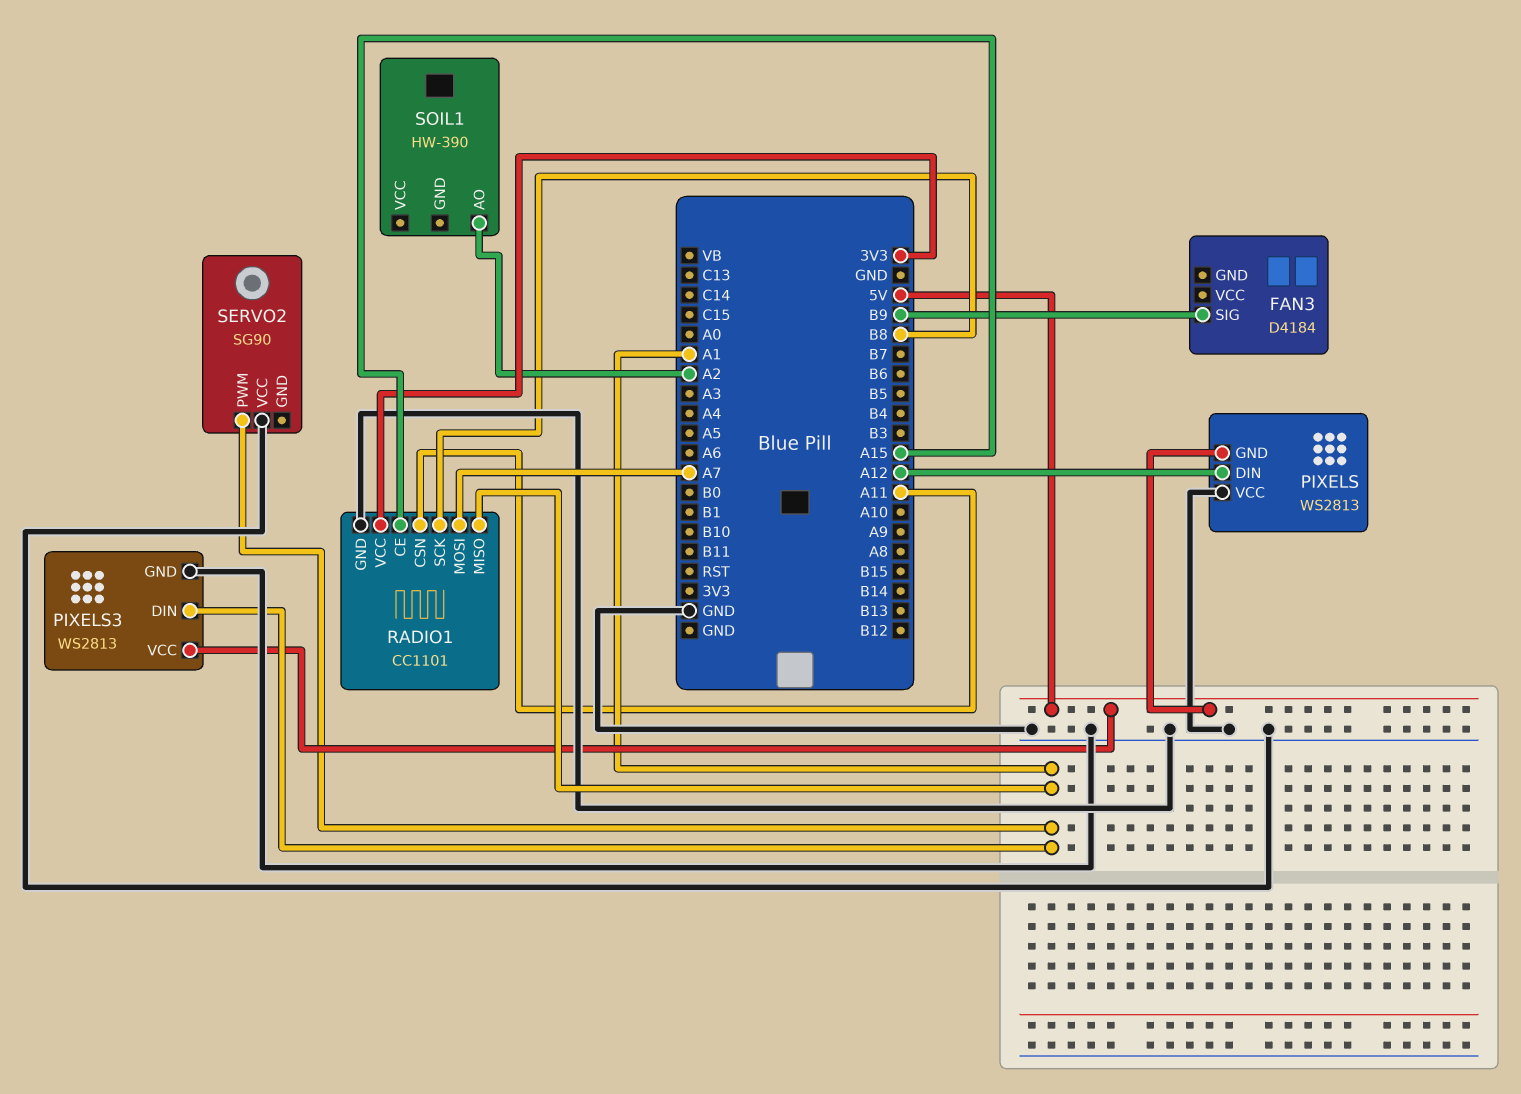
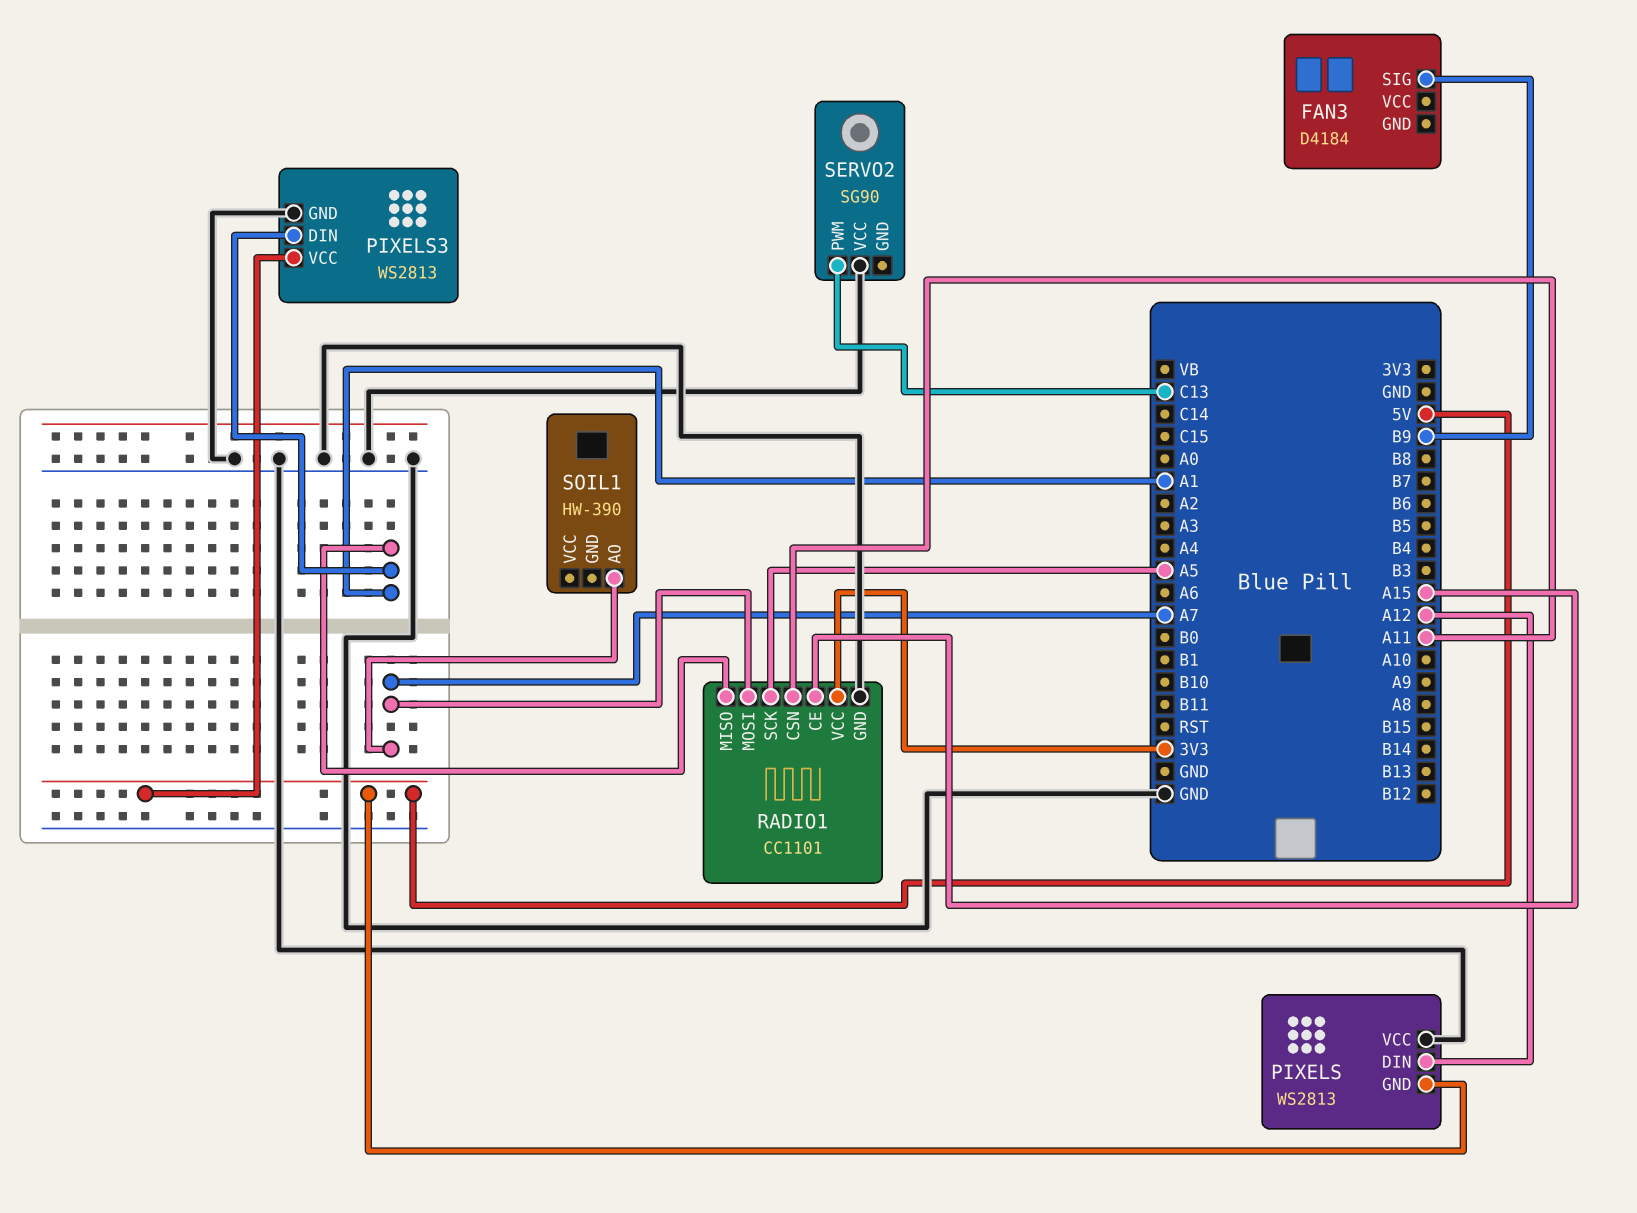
RADIO1 pin SCK: B8 -> A5
SERVO2 pin PWM: A1 -> C13
SOIL1 pin AO: A2 -> A7

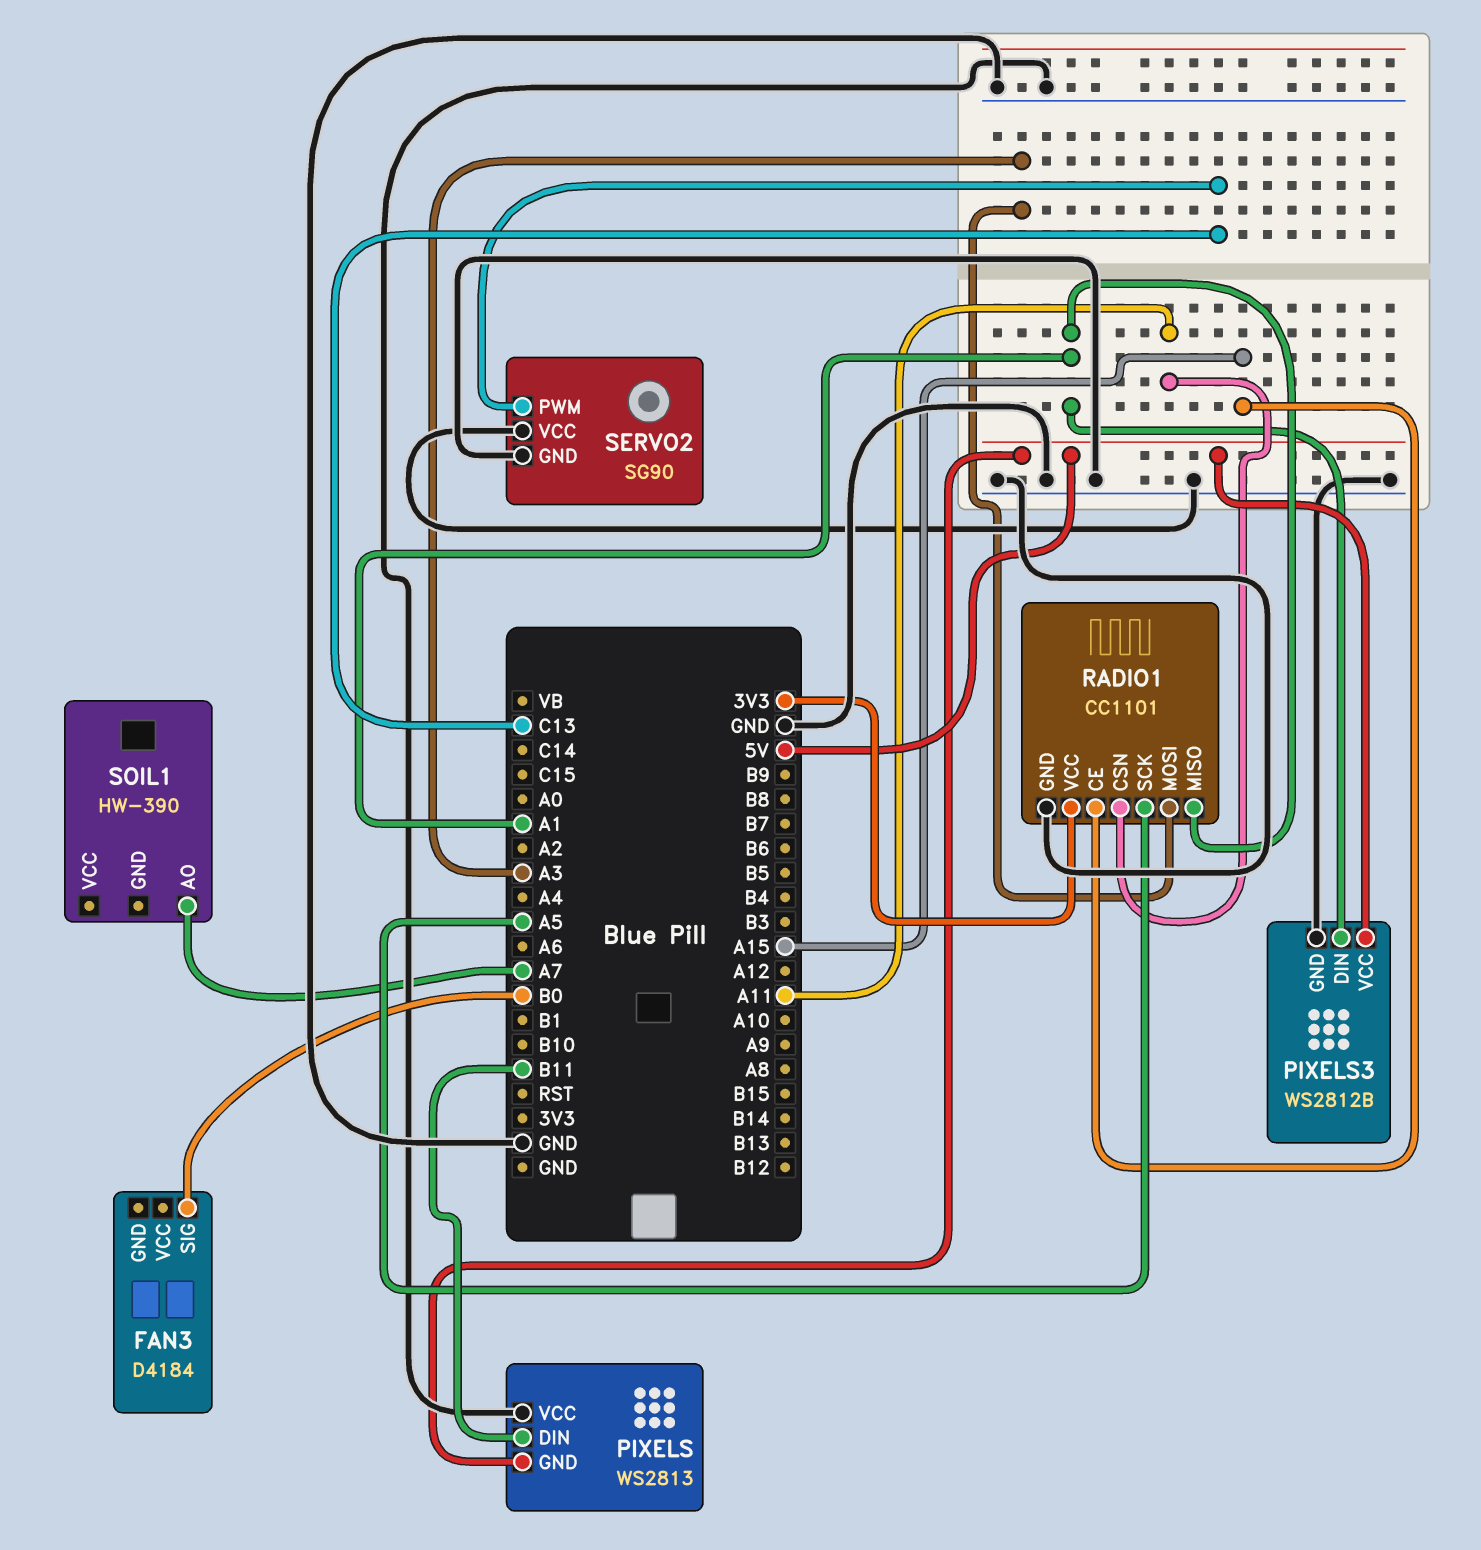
FAN3 pin SIG: B9 -> B0
PIXELS pin DIN: A12 -> B11
PIXELS3: WS2813 -> WS2812B
RADIO1 pin MOSI: A7 -> A3
SERVO2 pin GND: none -> GND

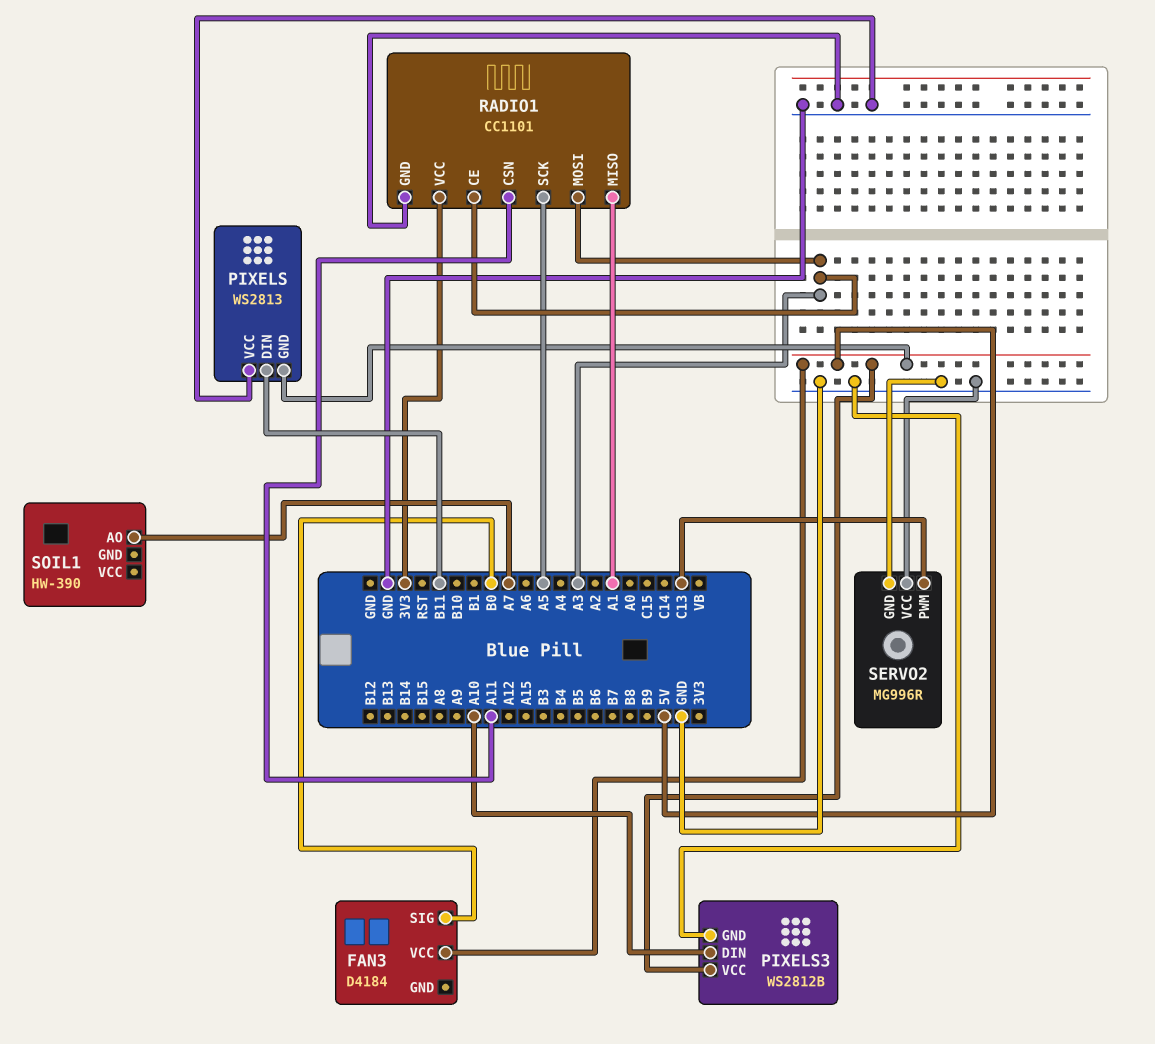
FAN3 pin VCC: none -> 5V
PIXELS3 pin DIN: A1 -> A10
RADIO1 pin CE: A15 -> A3
SERVO2: SG90 -> MG996R

